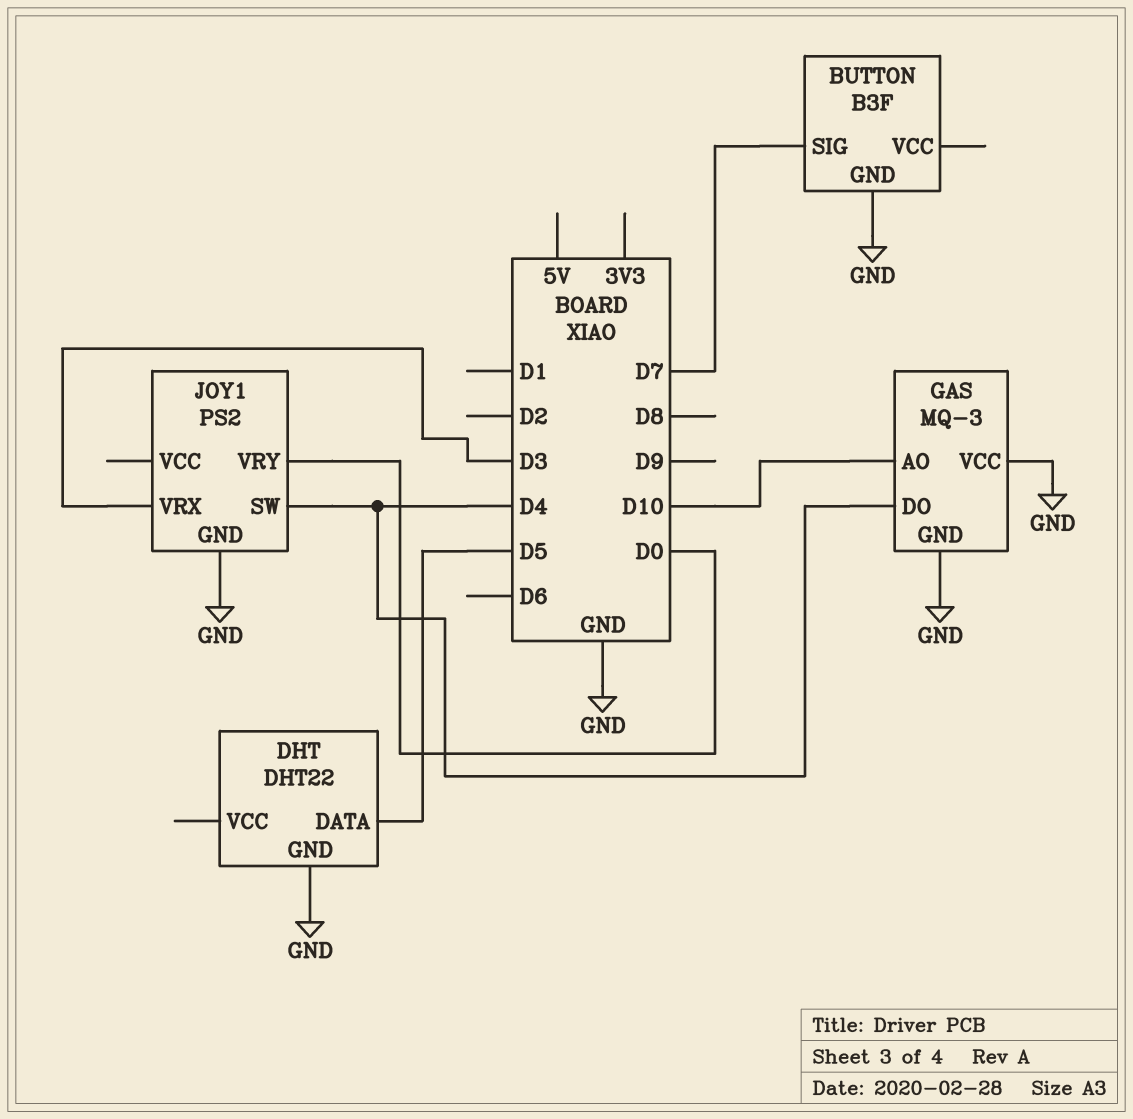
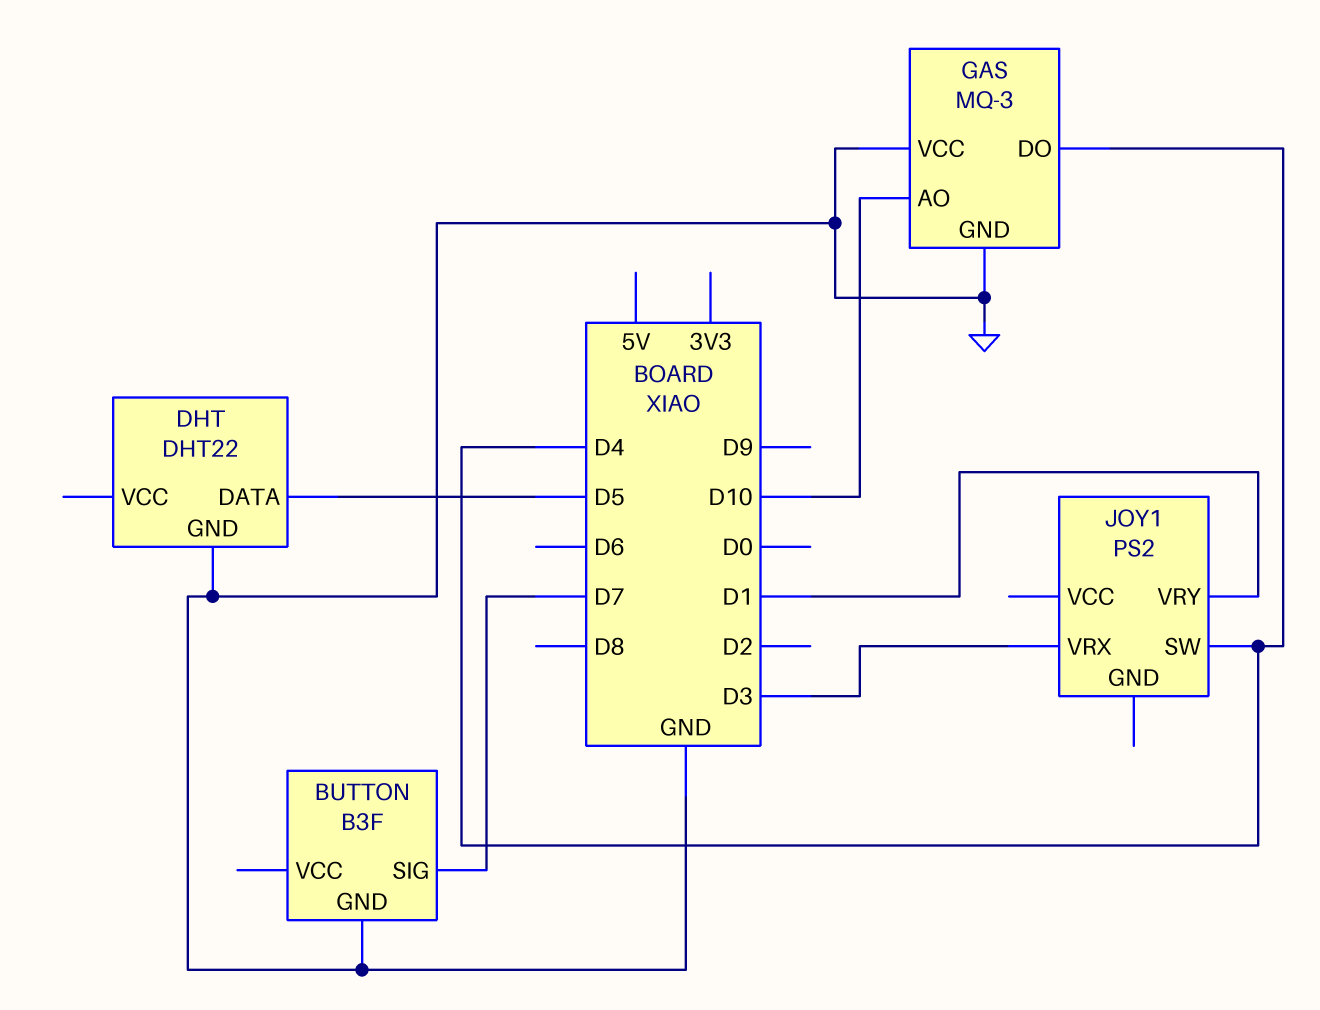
JOY1 pin GND: GND -> none
JOY1 pin VRY: D0 -> D1

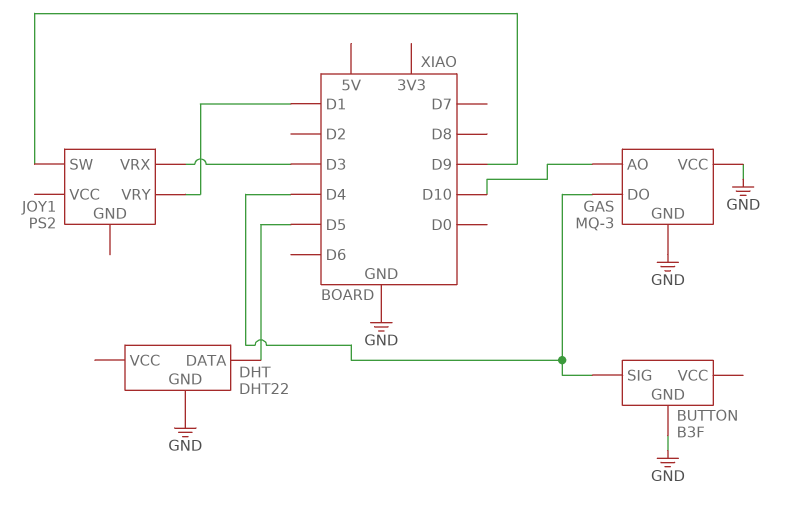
BUTTON pin SIG: D7 -> D4
JOY1 pin SW: D4 -> D9

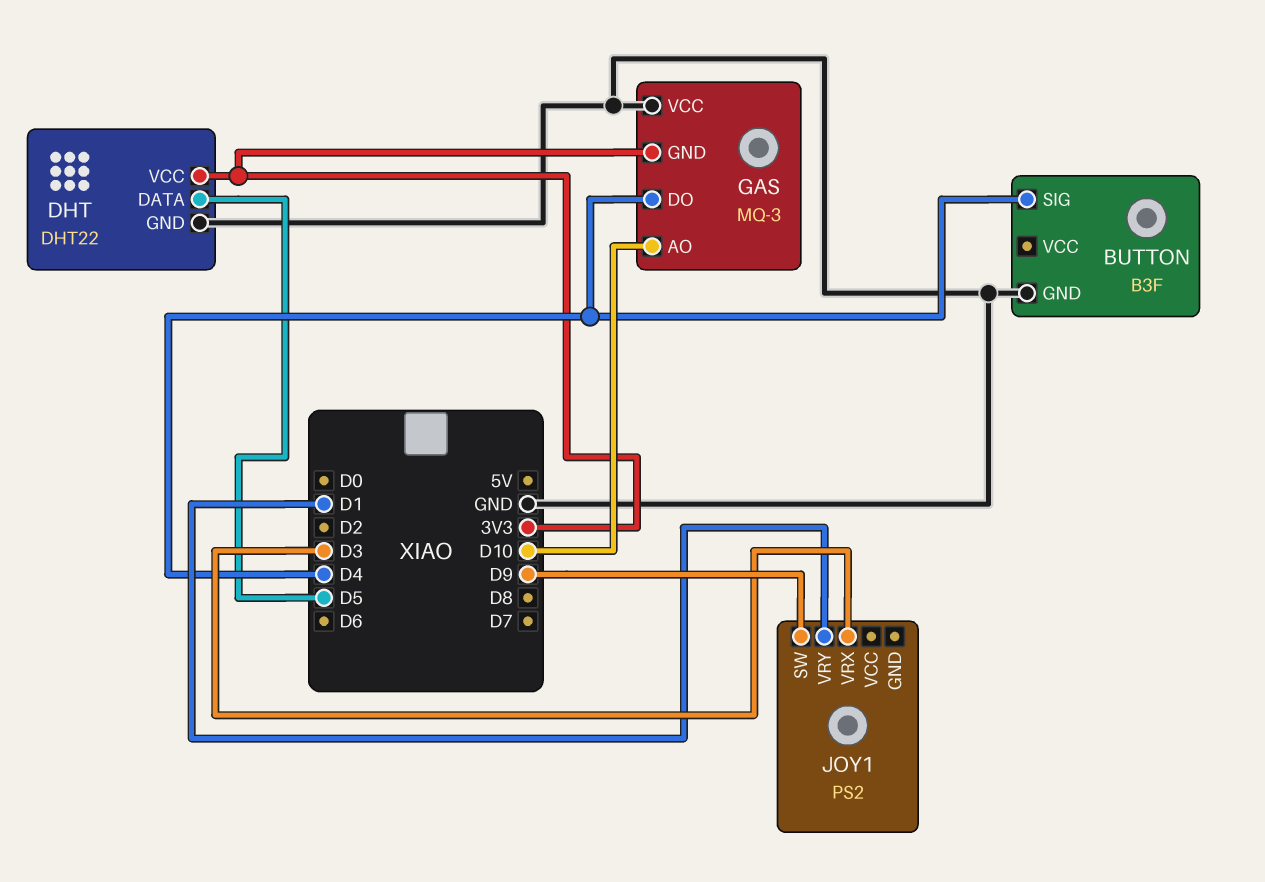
DHT pin VCC: none -> 3V3
GAS pin GND: GND -> 3V3

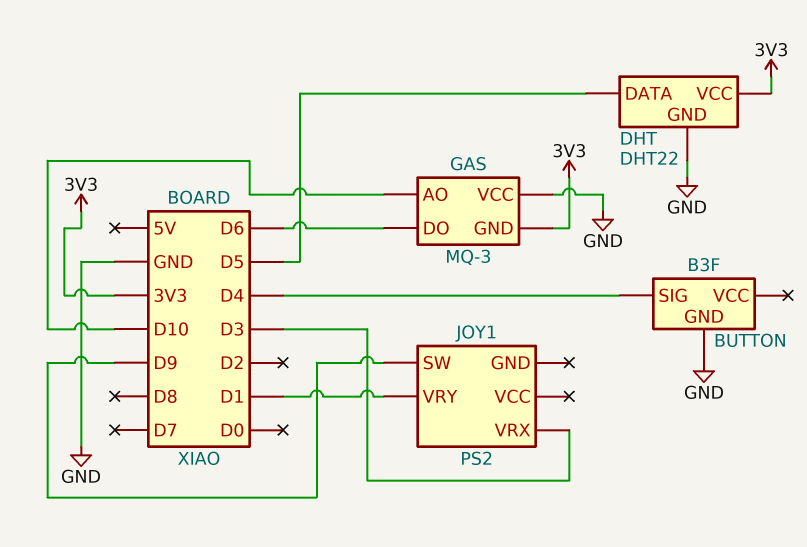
GAS pin DO: D4 -> D6

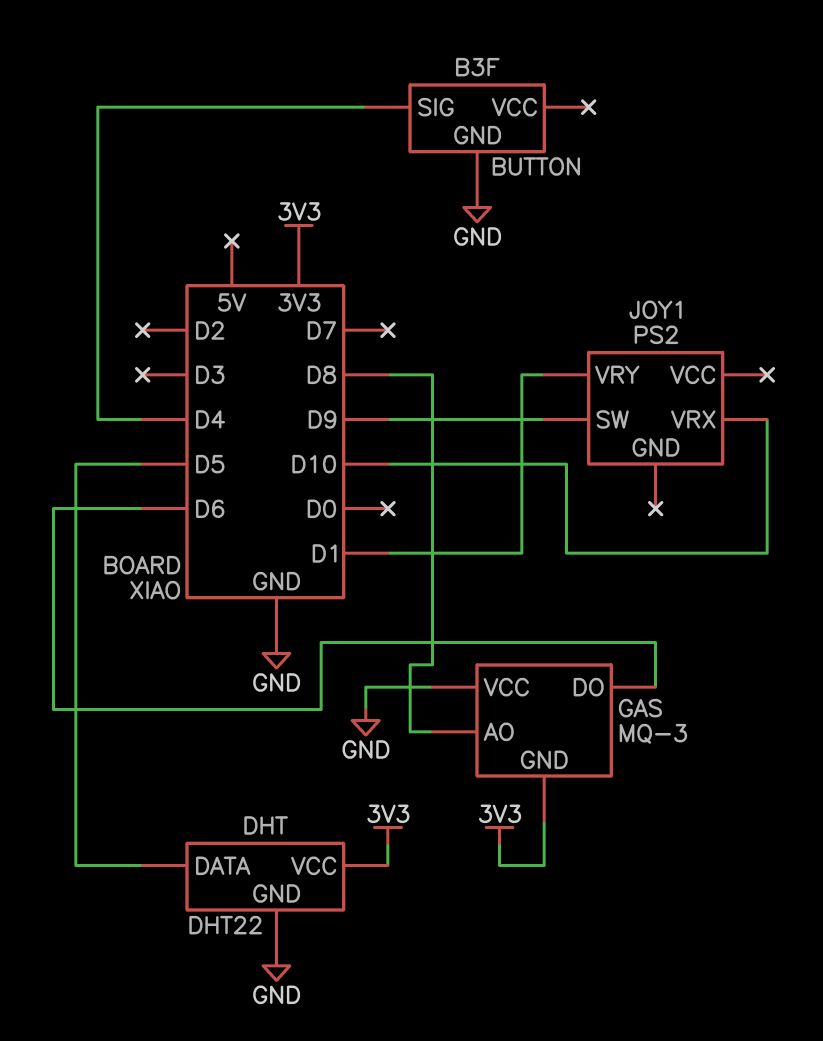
GAS pin AO: D10 -> D8
JOY1 pin VRX: D3 -> D10

